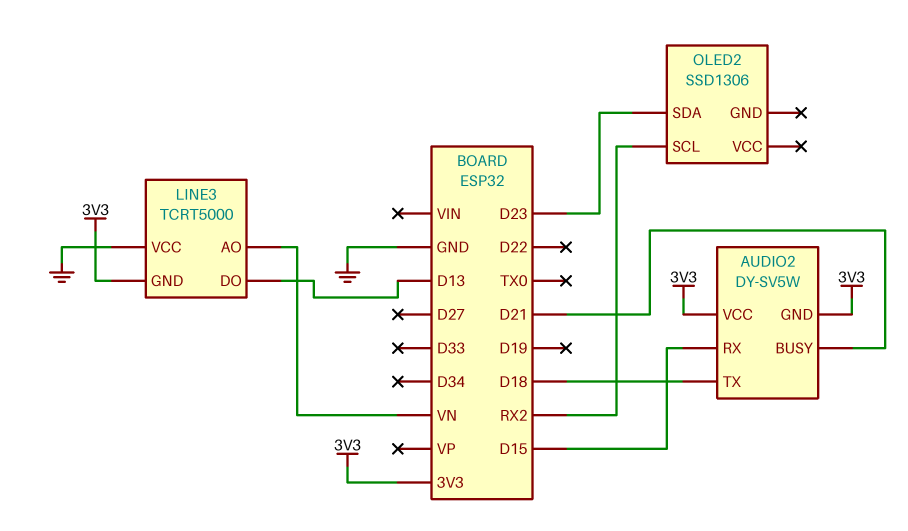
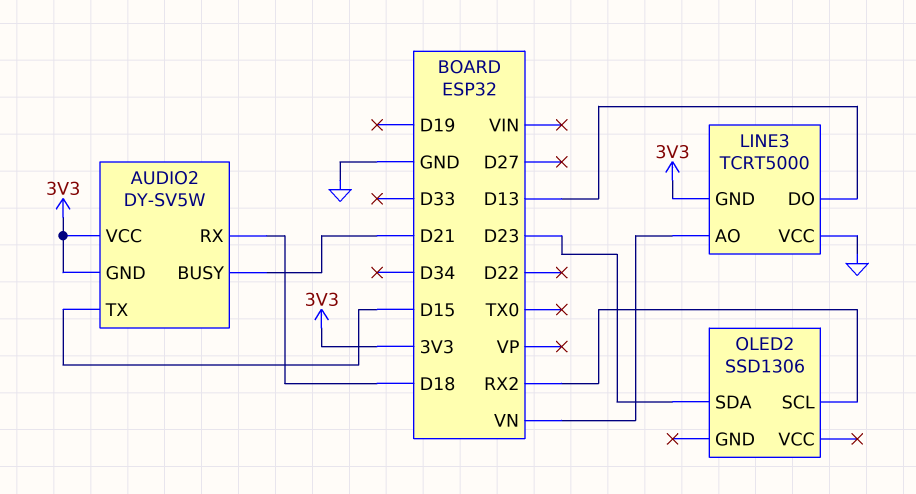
AUDIO2 pin RX: D15 -> D18
AUDIO2 pin TX: D18 -> D15

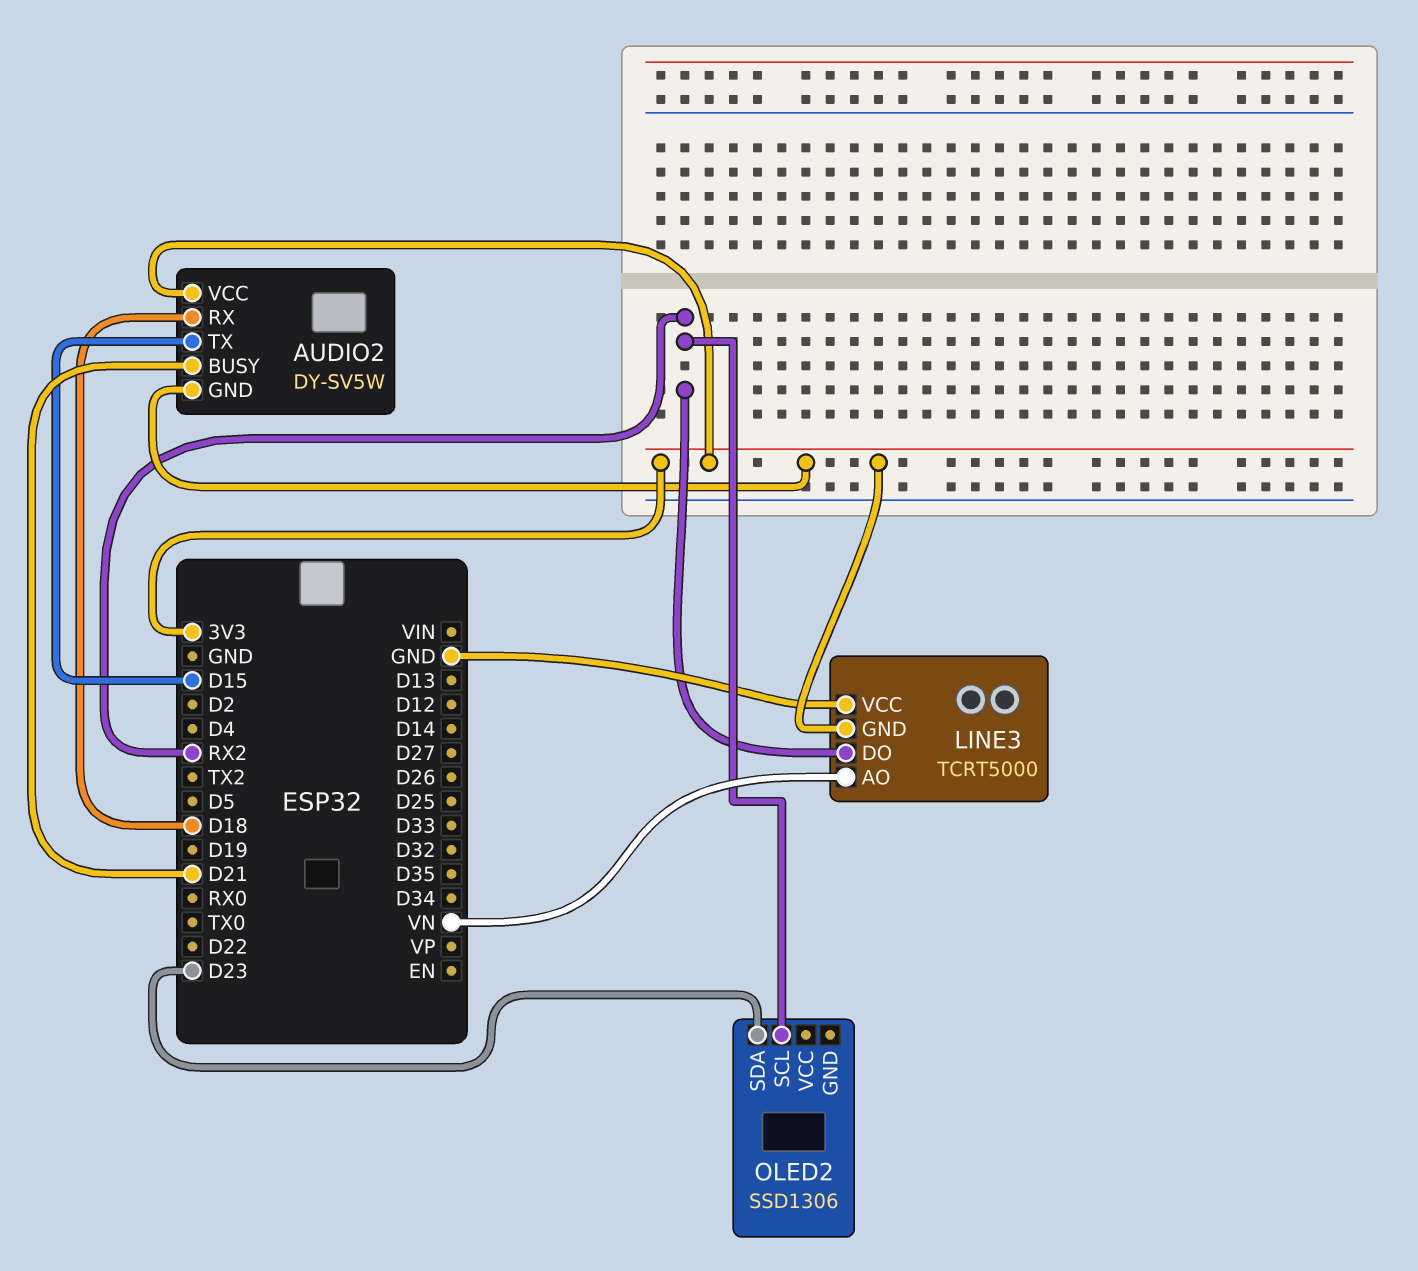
LINE3 pin DO: D13 -> RX2

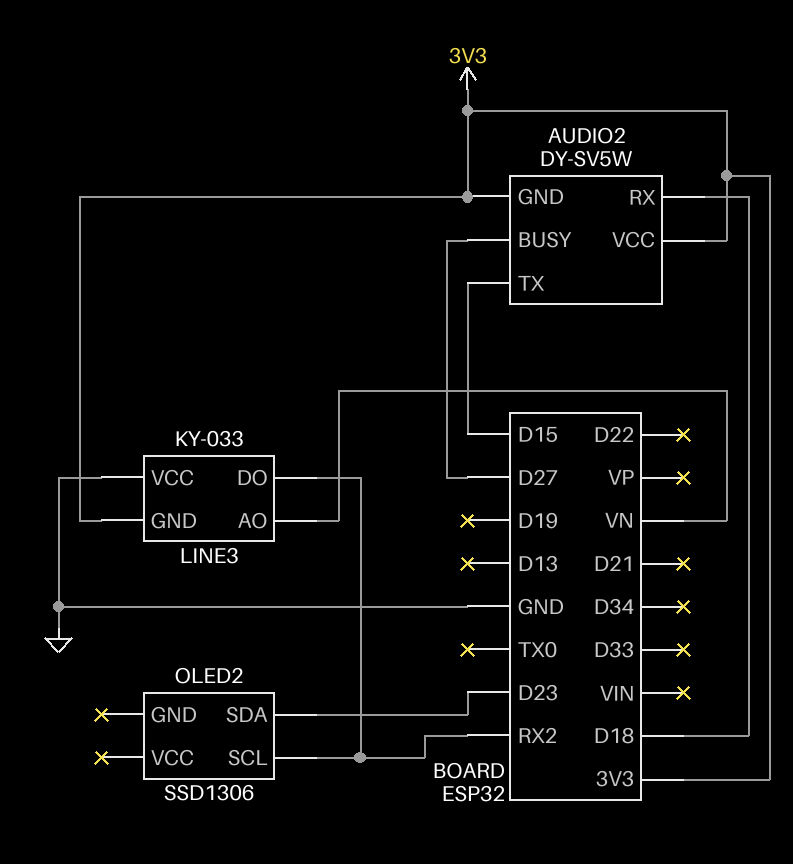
AUDIO2 pin BUSY: D21 -> D27
LINE3: TCRT5000 -> KY-033

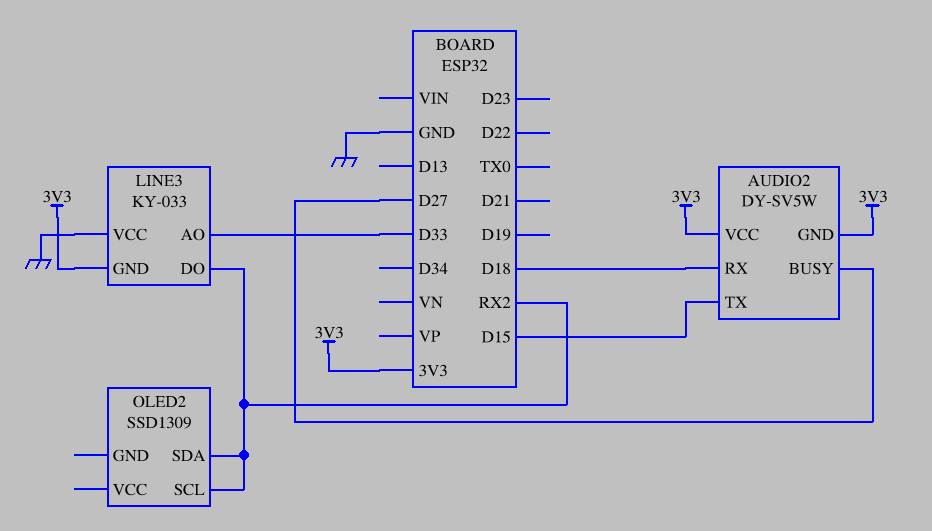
LINE3 pin AO: VN -> D33
OLED2: SSD1306 -> SSD1309
OLED2 pin SDA: D23 -> RX2

